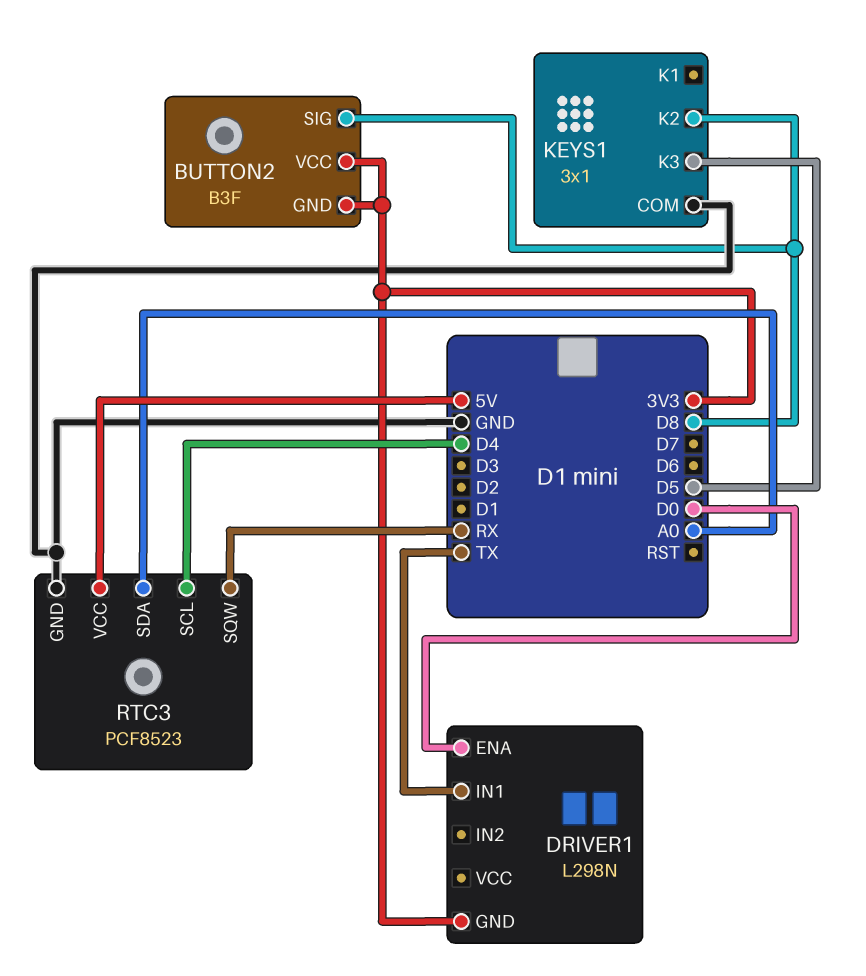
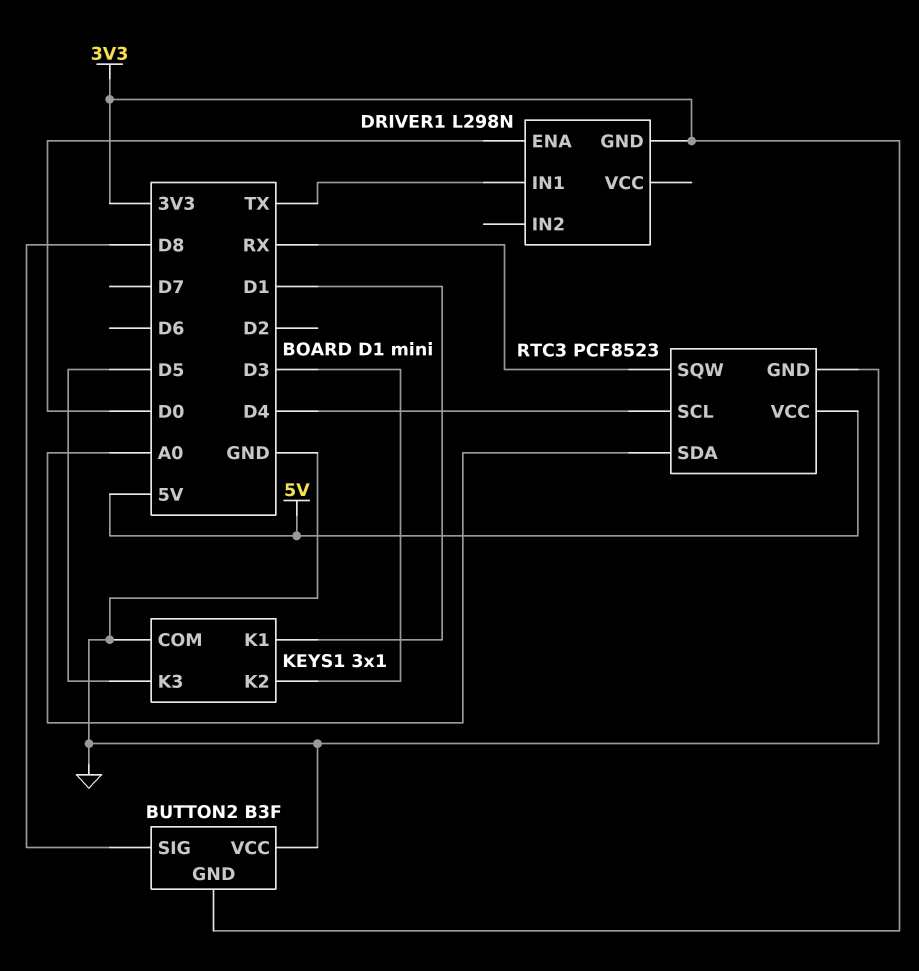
BUTTON2 pin VCC: 3V3 -> GND
KEYS1 pin K1: none -> D1
KEYS1 pin K2: D8 -> D3

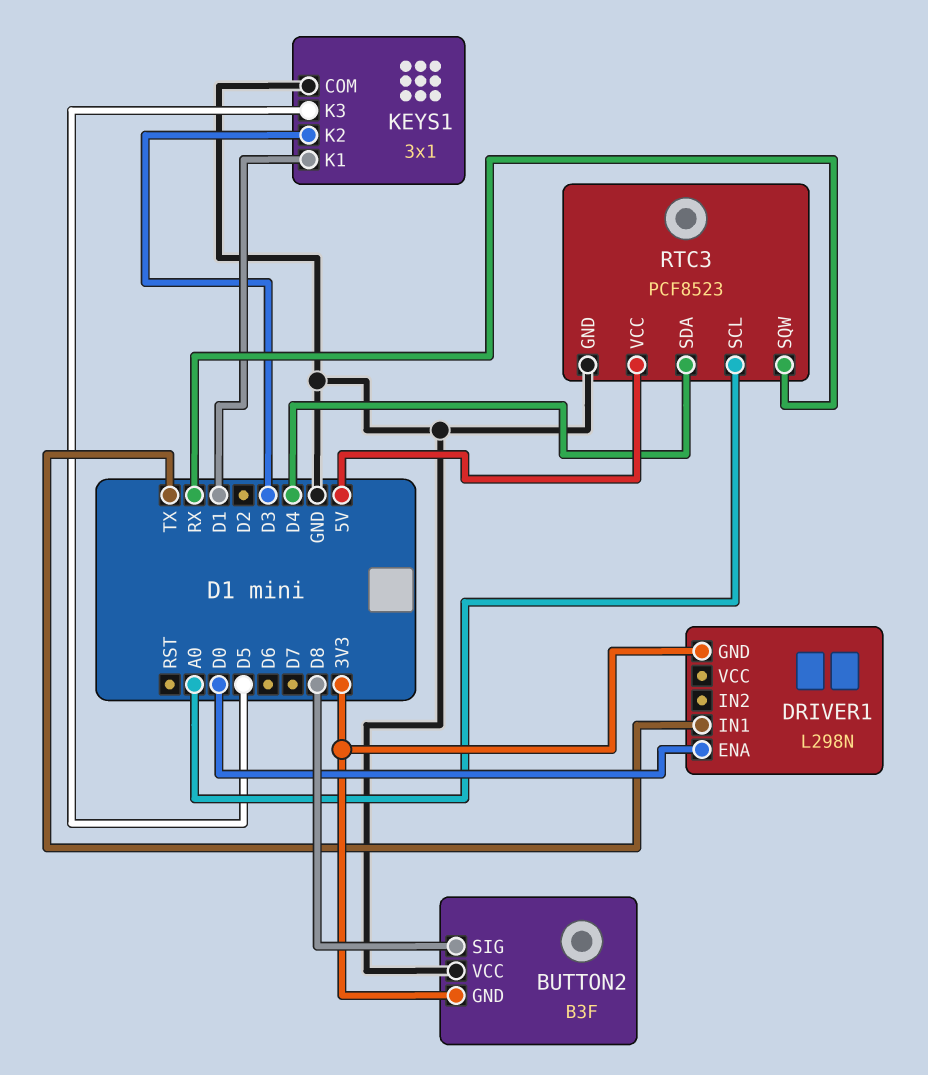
RTC3 pin SCL: D4 -> A0
RTC3 pin SDA: A0 -> D4

